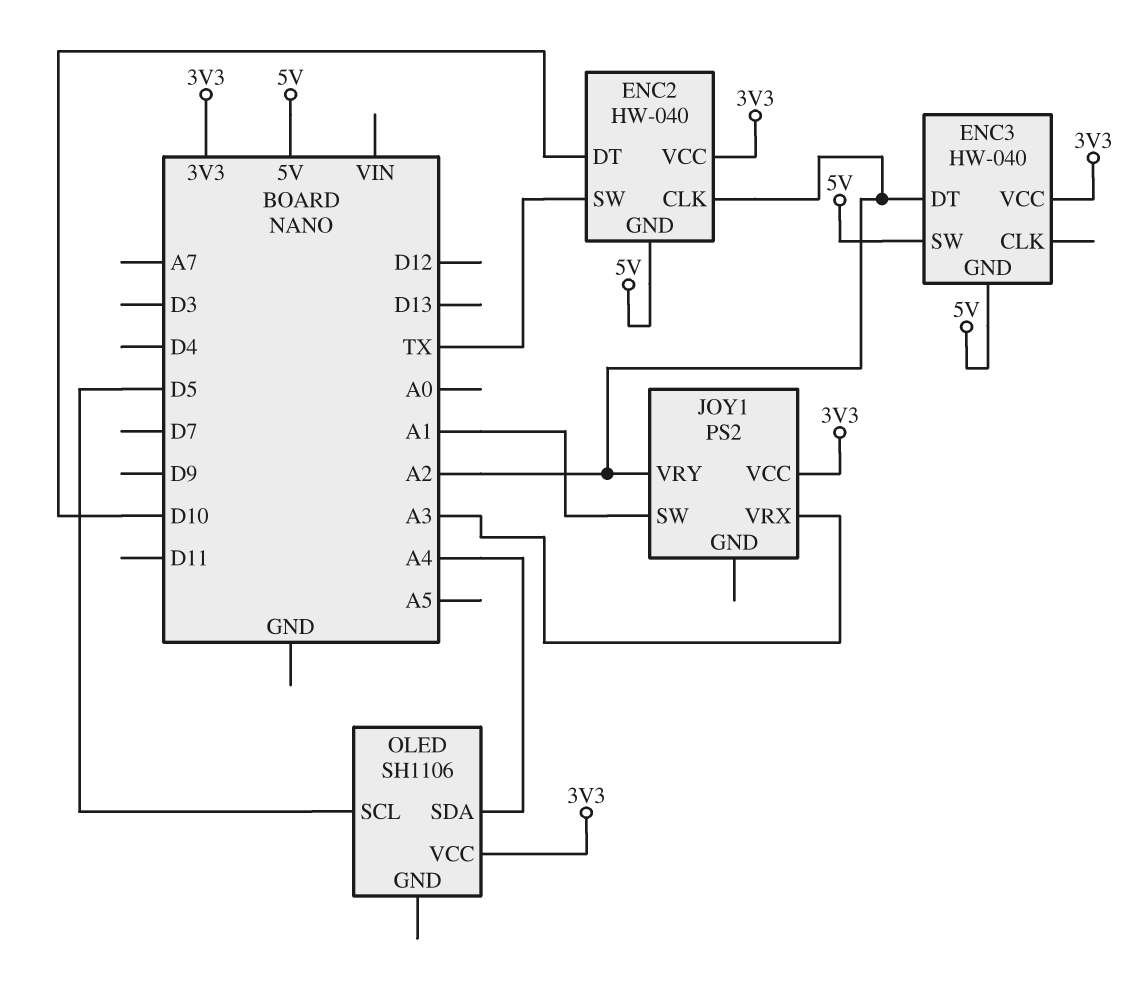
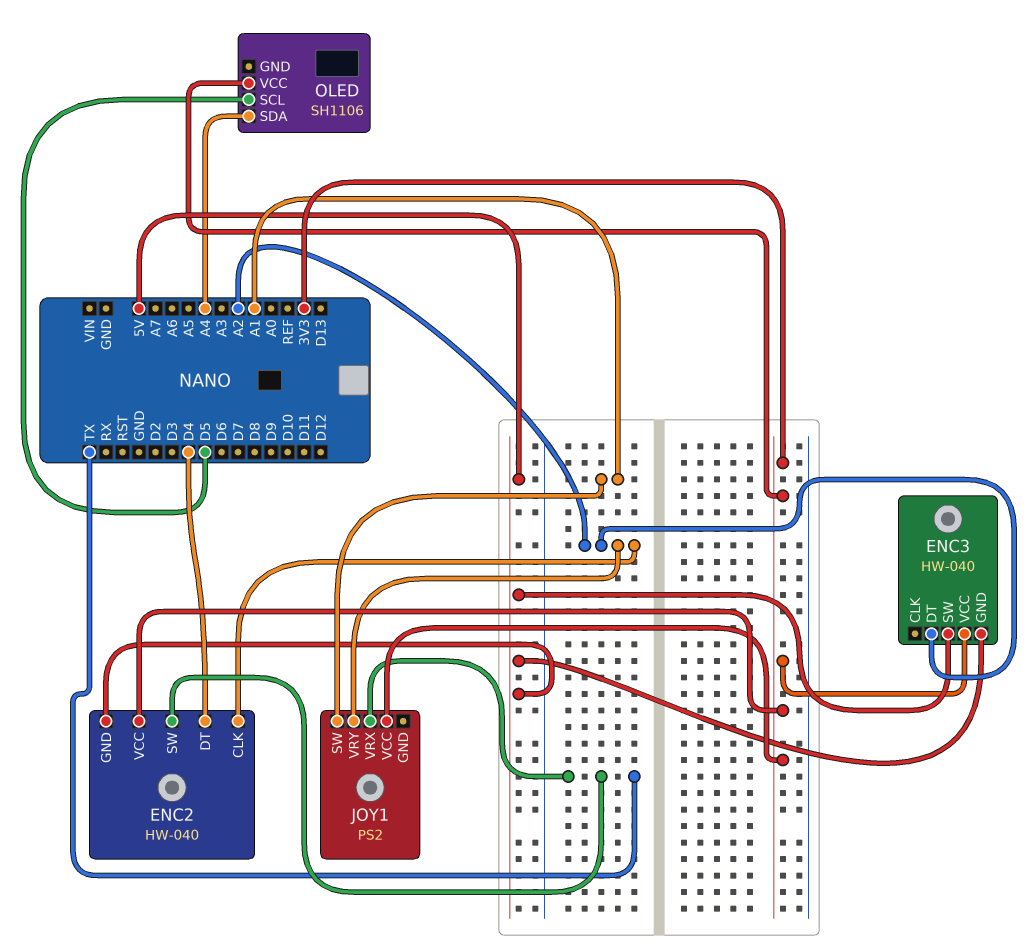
ENC2 pin DT: D10 -> D4
JOY1 pin VRX: A3 -> TX

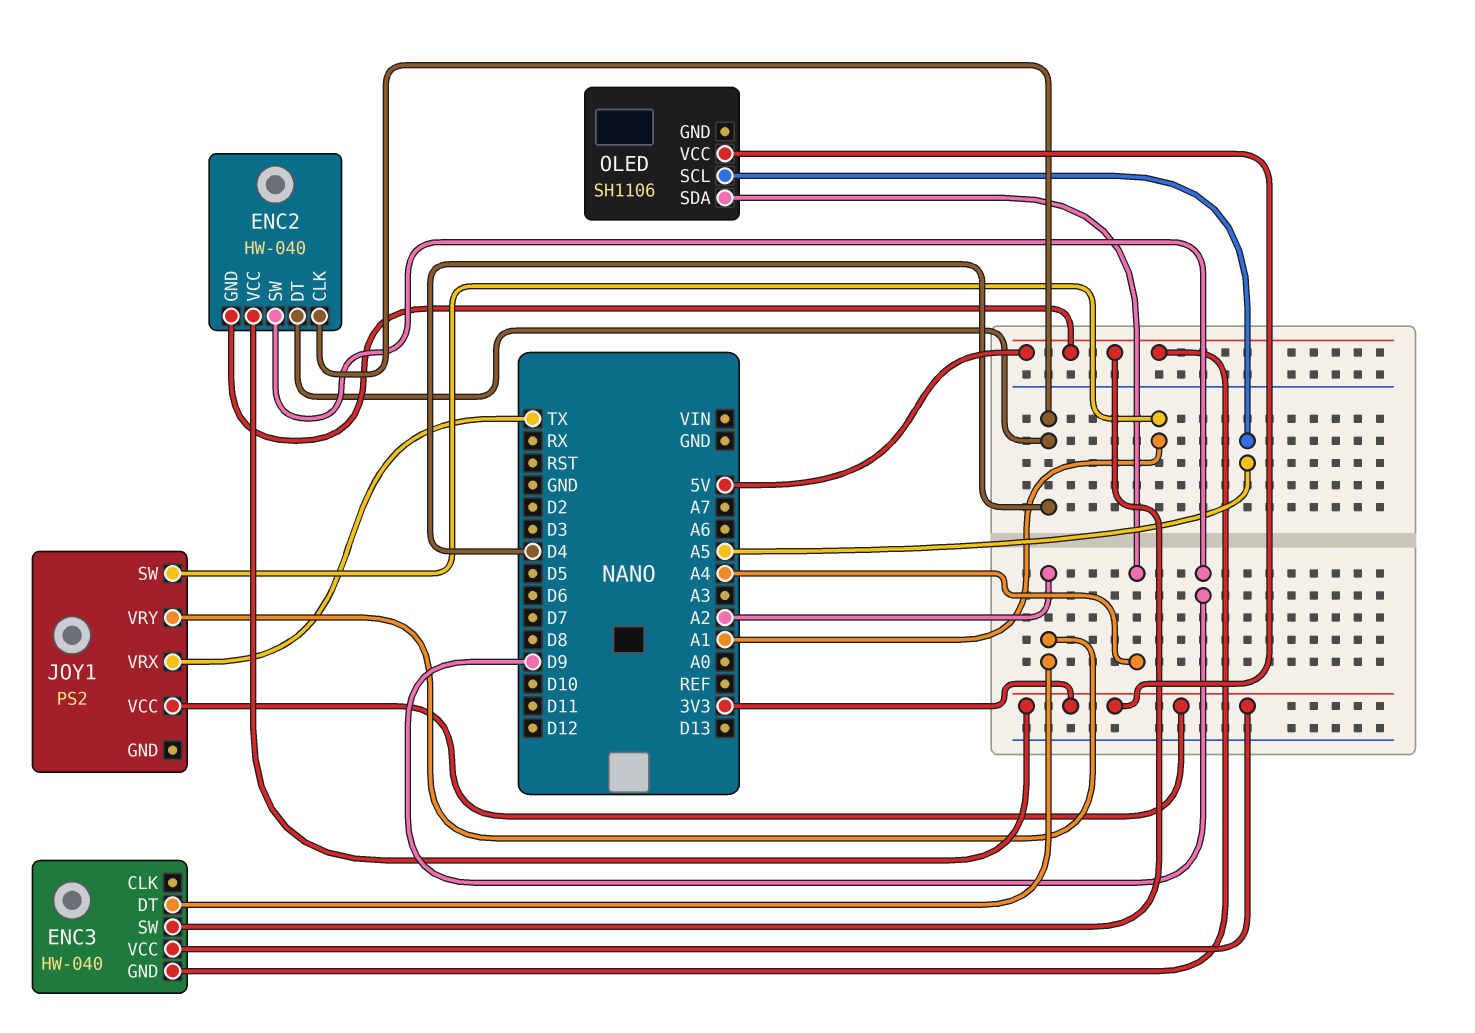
ENC2 pin CLK: A2 -> D4
ENC2 pin SW: TX -> D9
OLED pin SCL: D5 -> A5

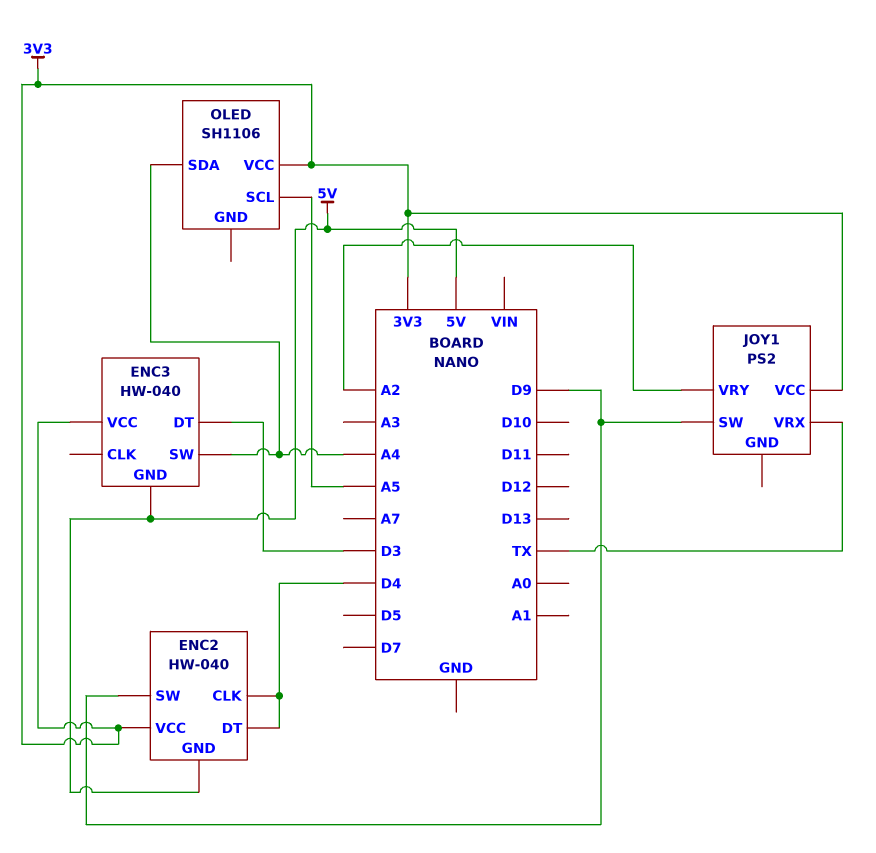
ENC3 pin DT: A2 -> D3
ENC3 pin SW: 5V -> A4
JOY1 pin SW: A1 -> D9

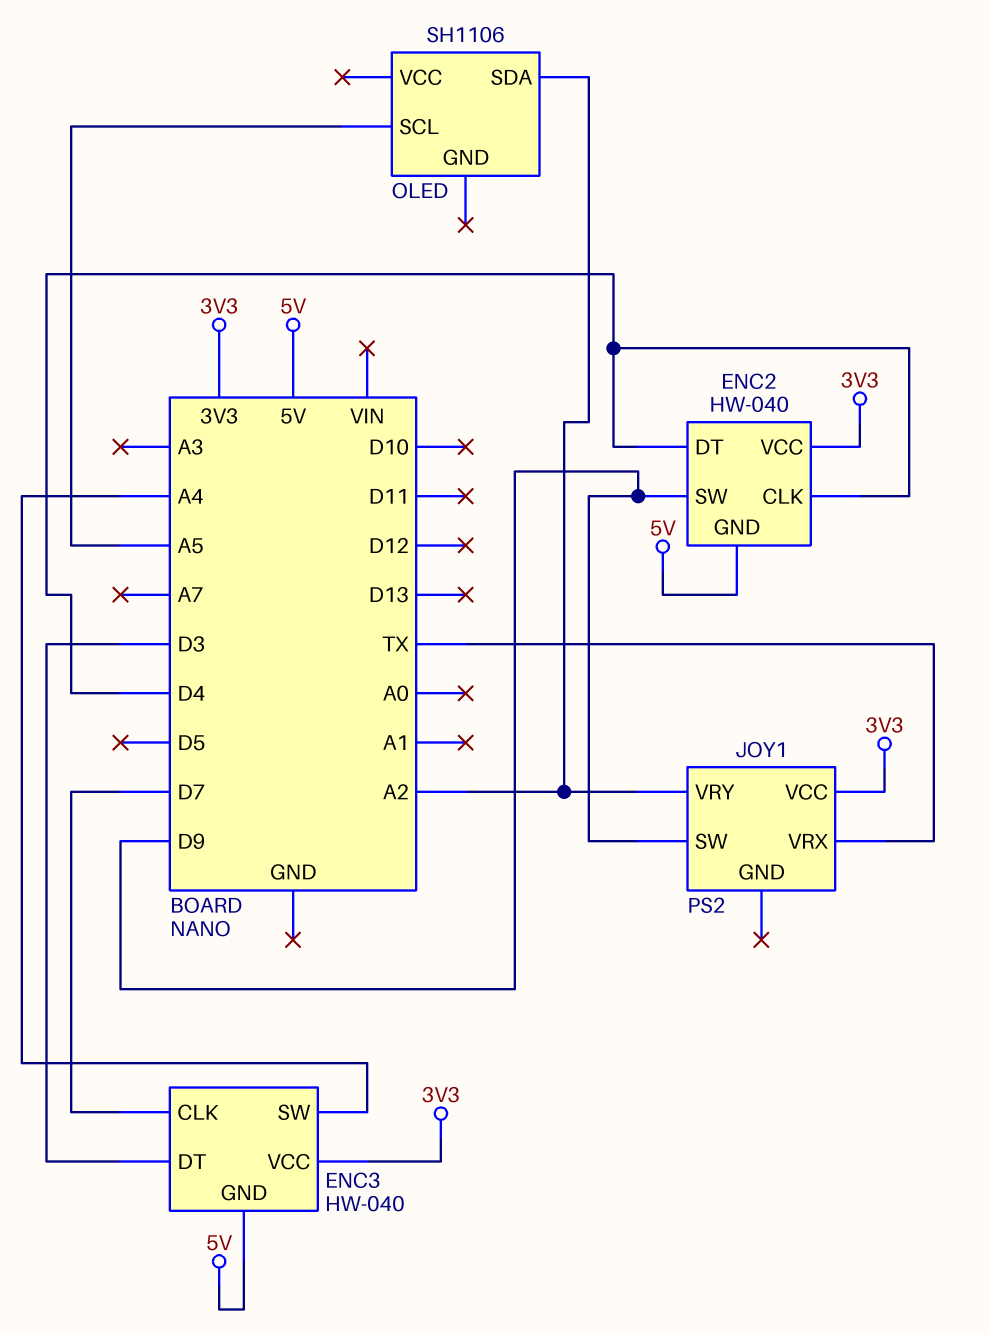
ENC3 pin CLK: none -> D7
OLED pin SDA: A4 -> A2
OLED pin VCC: 3V3 -> none

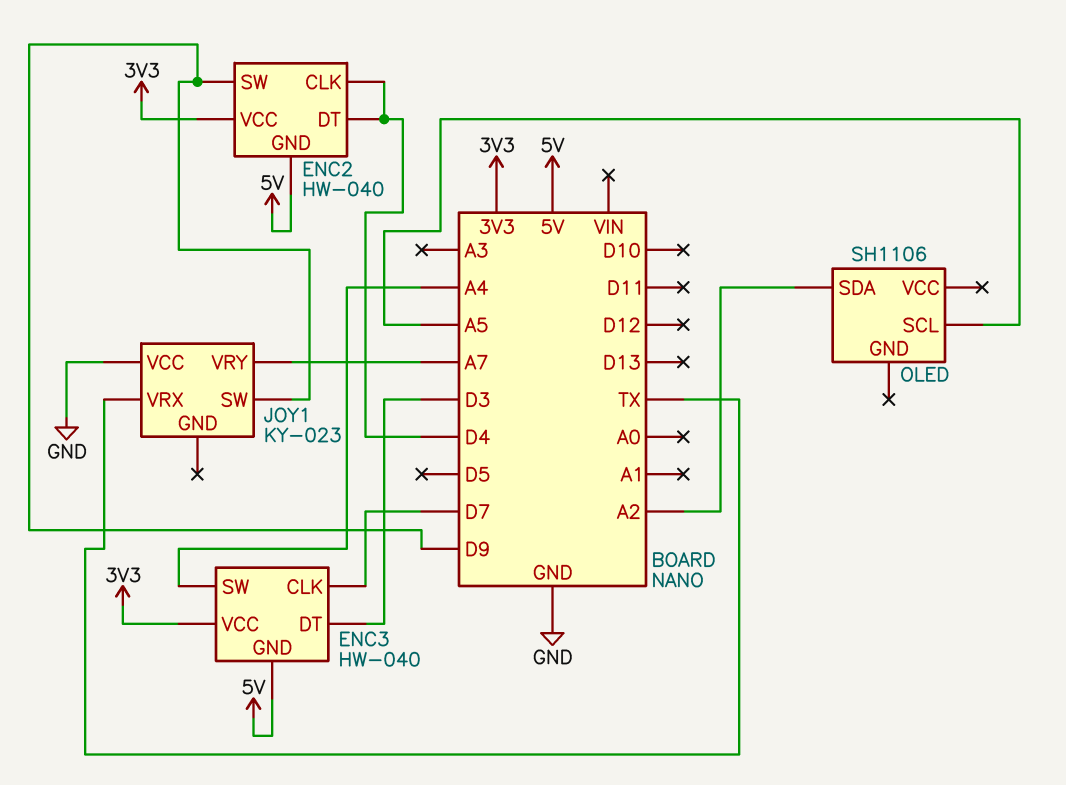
JOY1: PS2 -> KY-023
JOY1 pin VCC: 3V3 -> GND
JOY1 pin VRY: A2 -> A7

